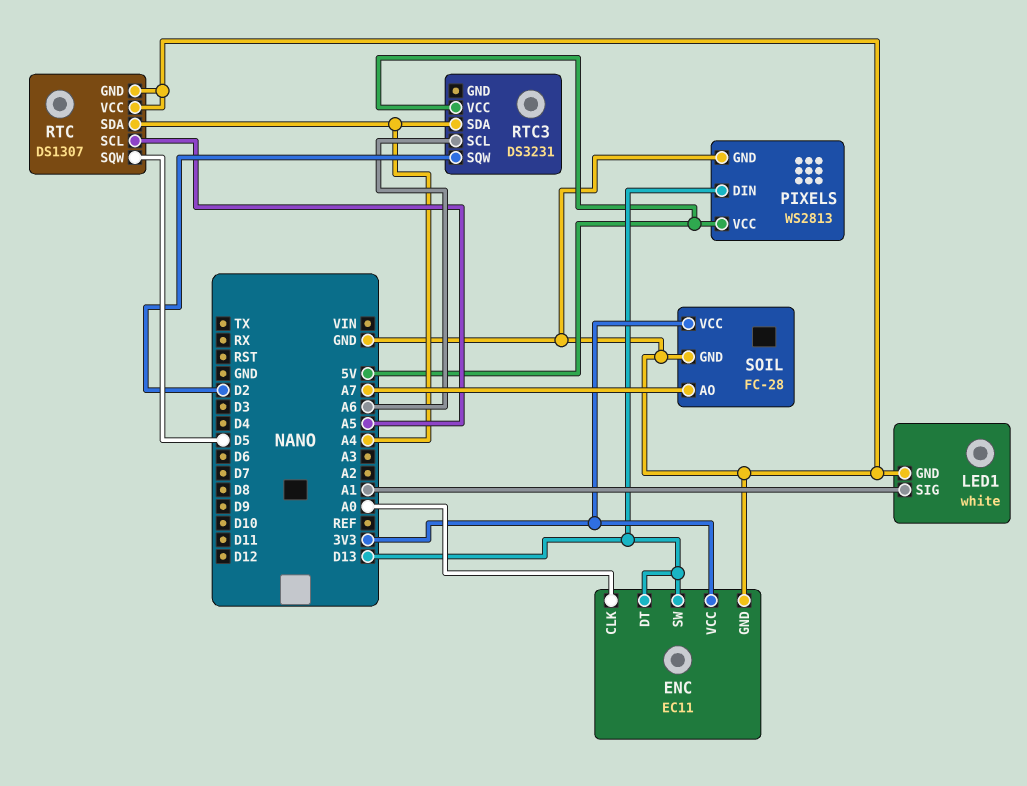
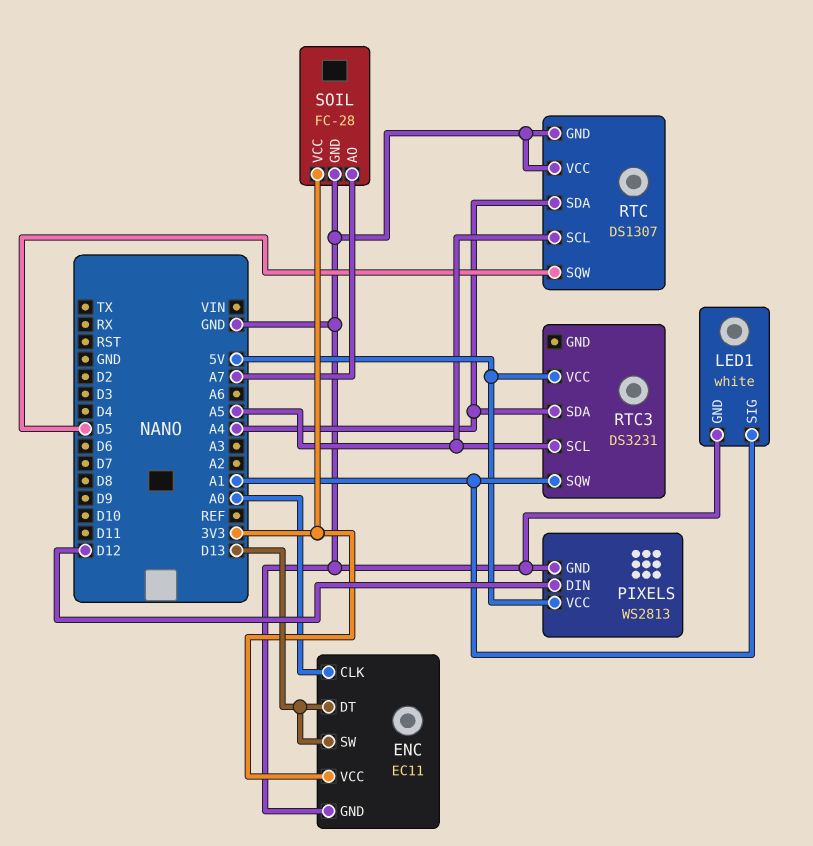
PIXELS pin DIN: D13 -> D12
RTC3 pin SCL: A6 -> A5
RTC3 pin SQW: D2 -> A1

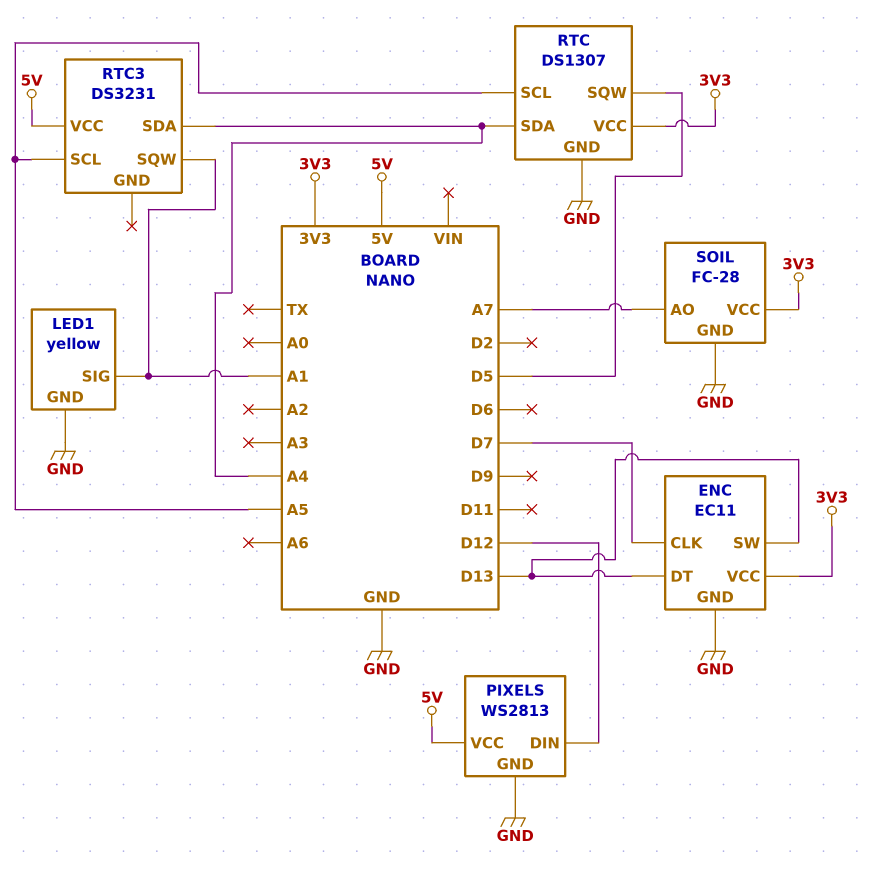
ENC pin CLK: A0 -> D7
LED1: white -> yellow
RTC pin VCC: GND -> 3V3

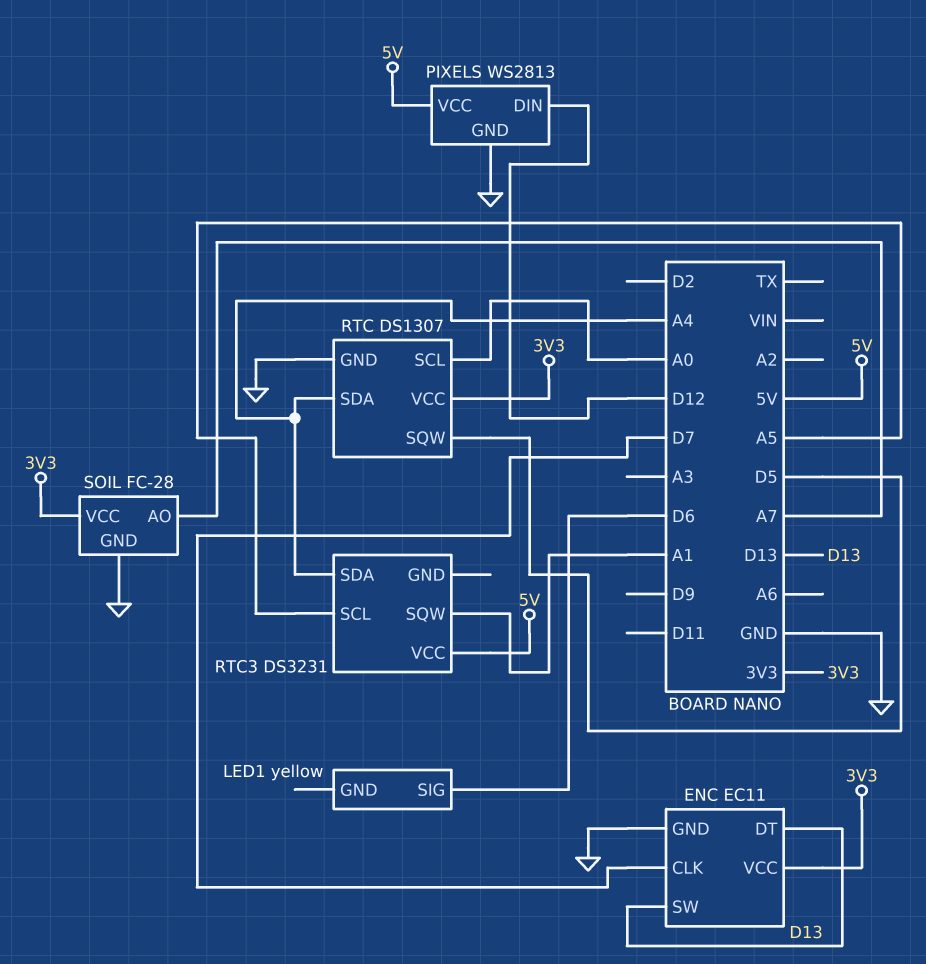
LED1 pin GND: GND -> none
LED1 pin SIG: A1 -> D6
RTC pin SCL: A5 -> A0

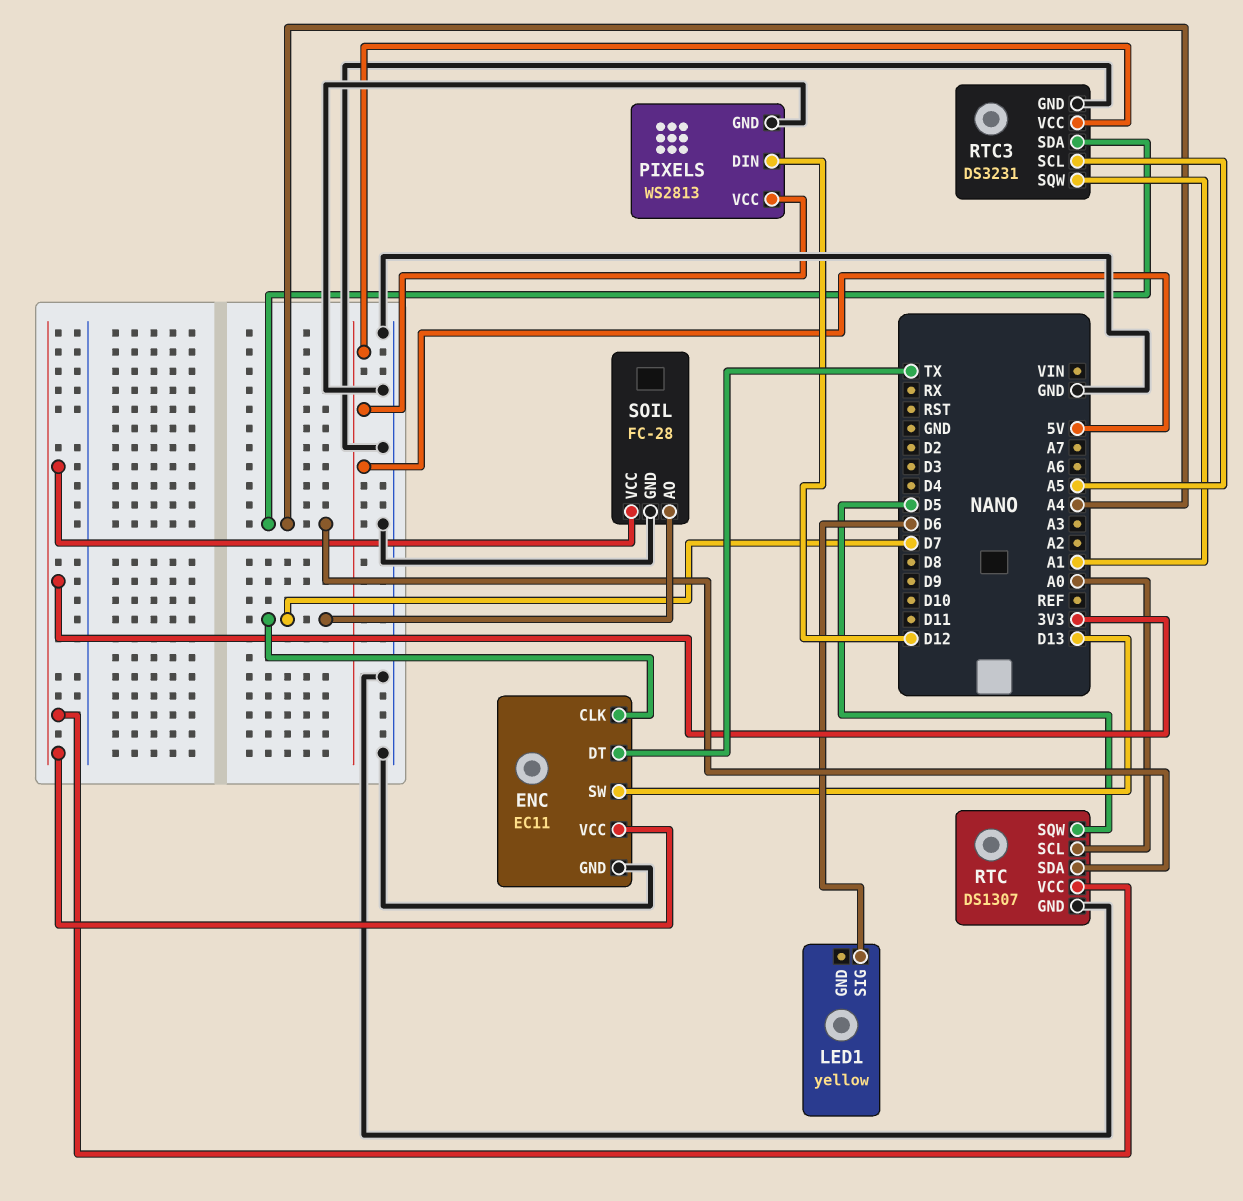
ENC pin DT: D13 -> TX
RTC3 pin GND: none -> GND
SOIL pin AO: A7 -> D7

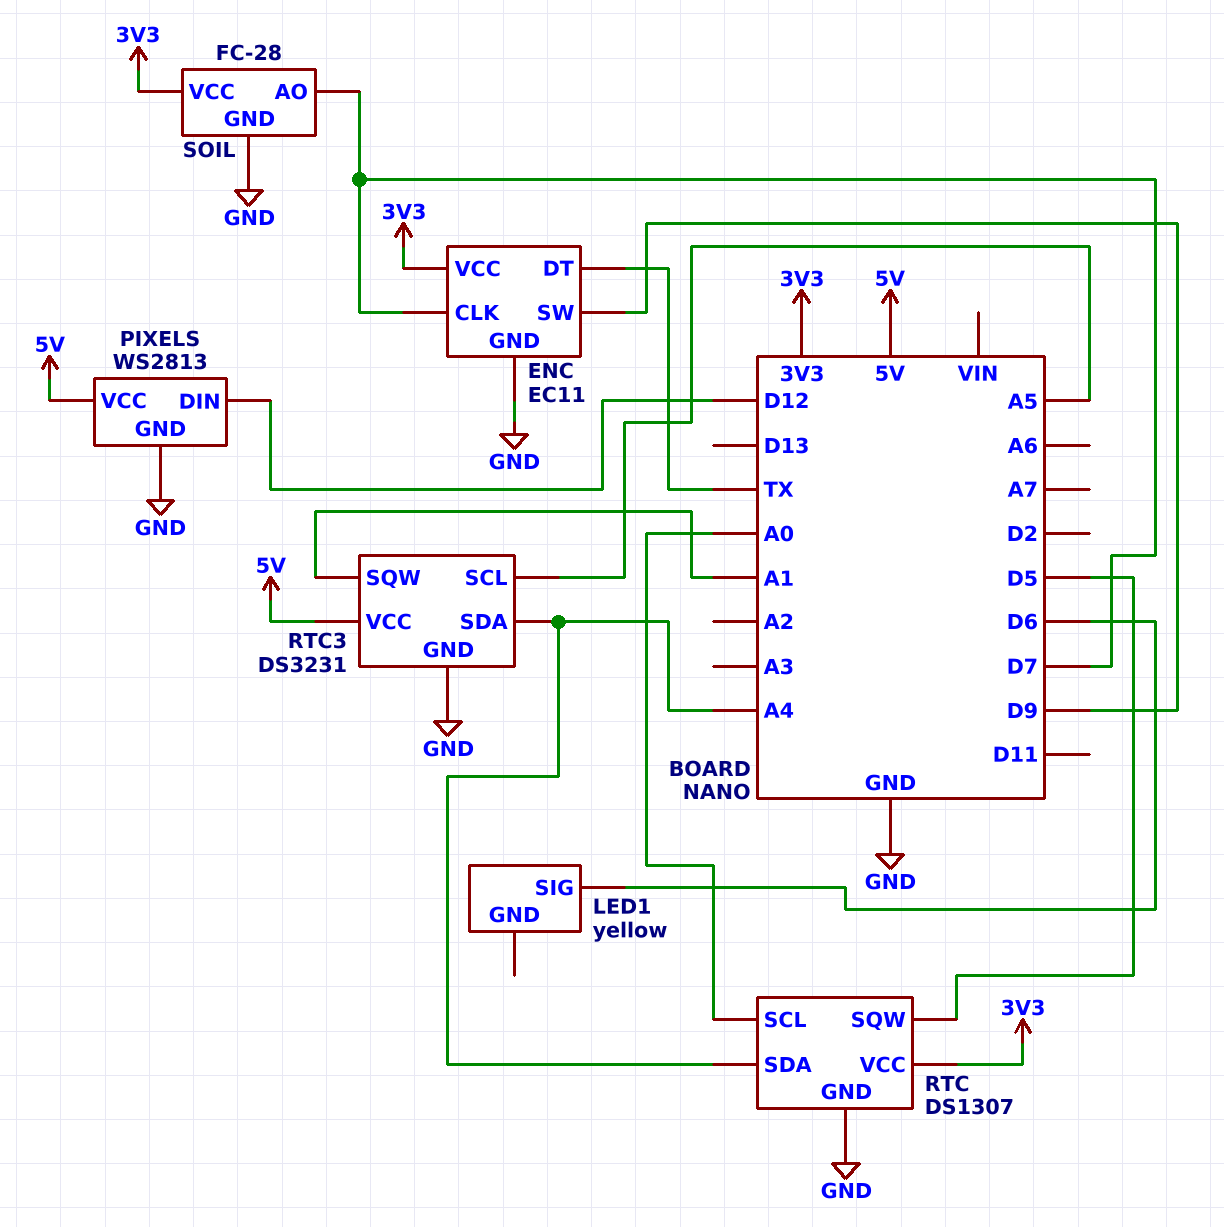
ENC pin SW: D13 -> D9

